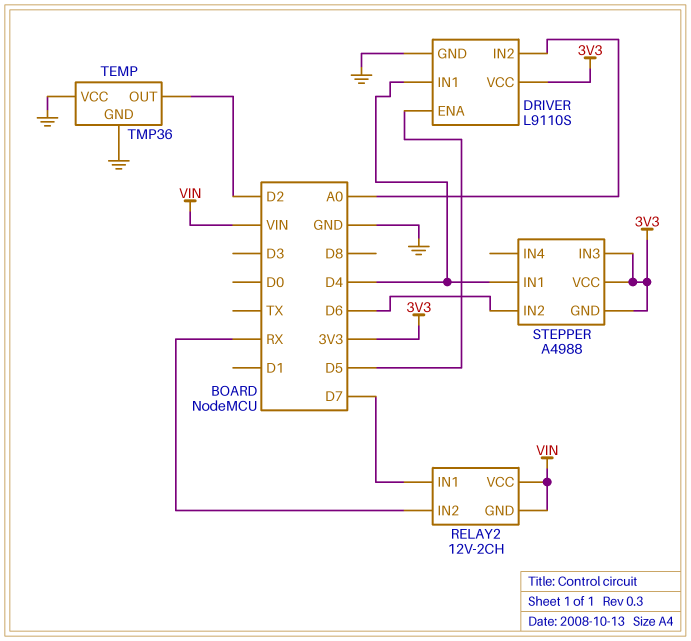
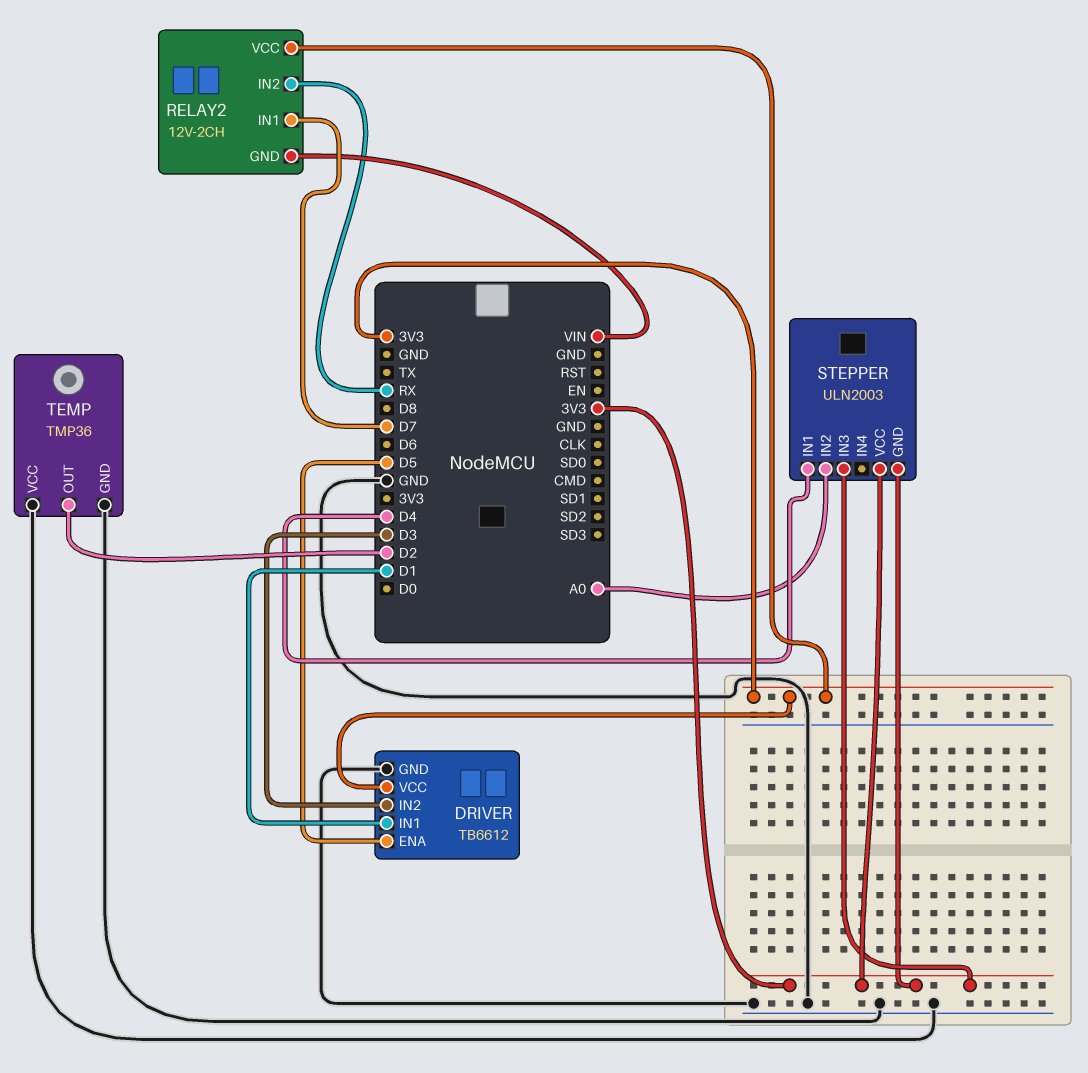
DRIVER: L9110S -> TB6612
DRIVER pin IN1: D4 -> D1
DRIVER pin IN2: A0 -> D3
RELAY2 pin VCC: VIN -> 3V3
STEPPER: A4988 -> ULN2003
STEPPER pin IN2: D6 -> A0

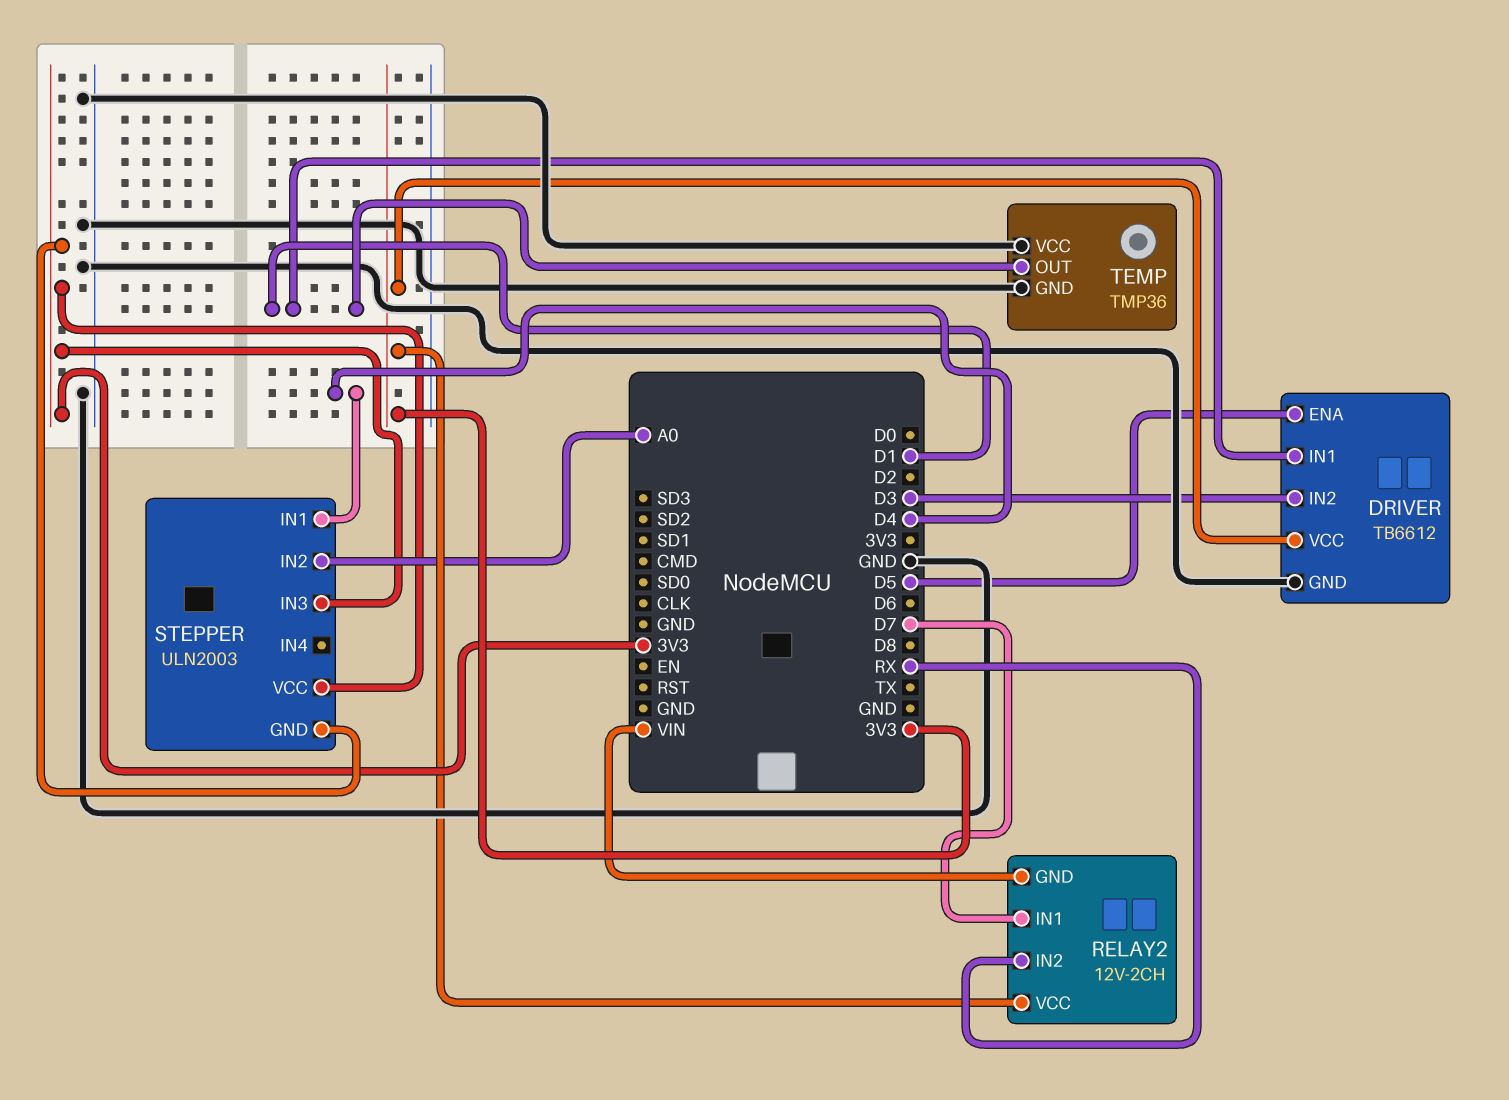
TEMP pin OUT: D2 -> D1

